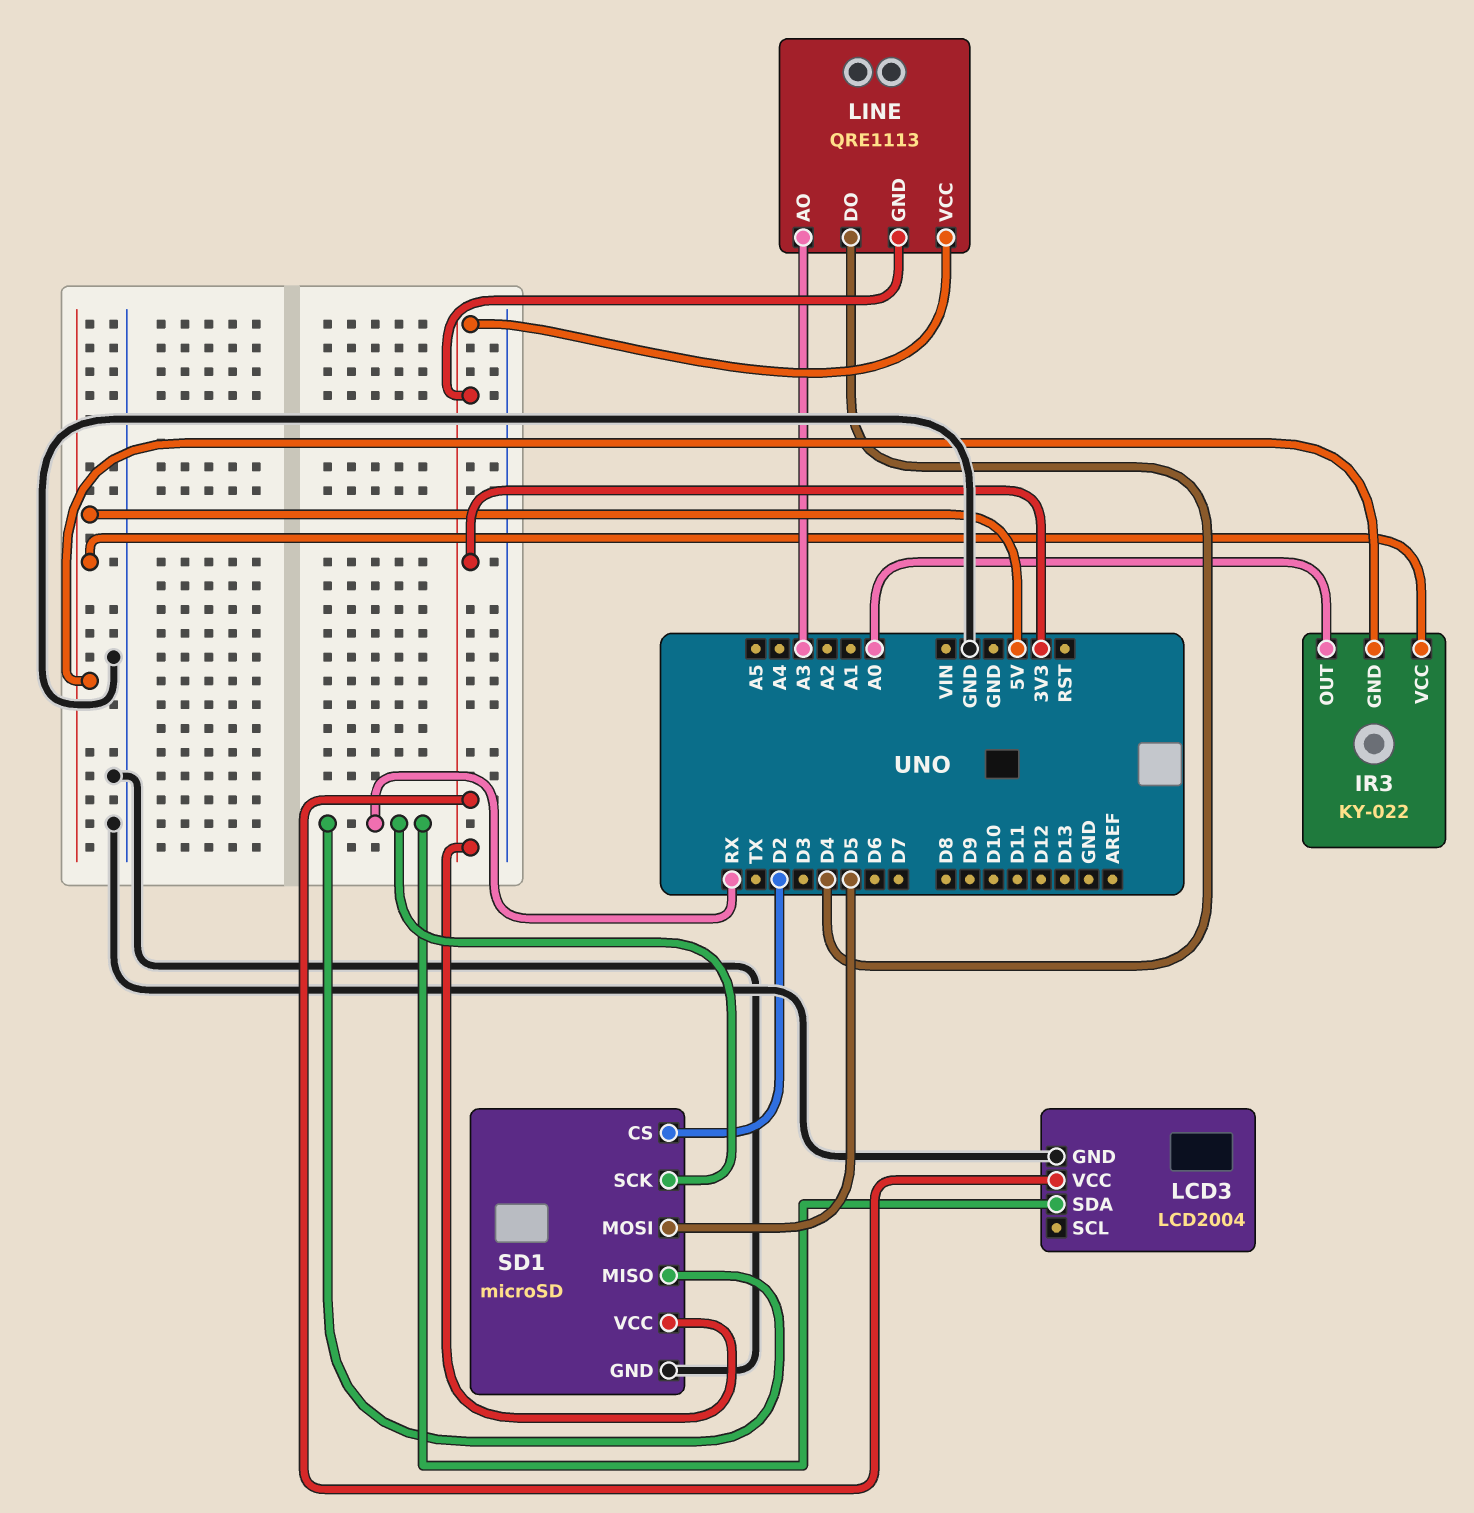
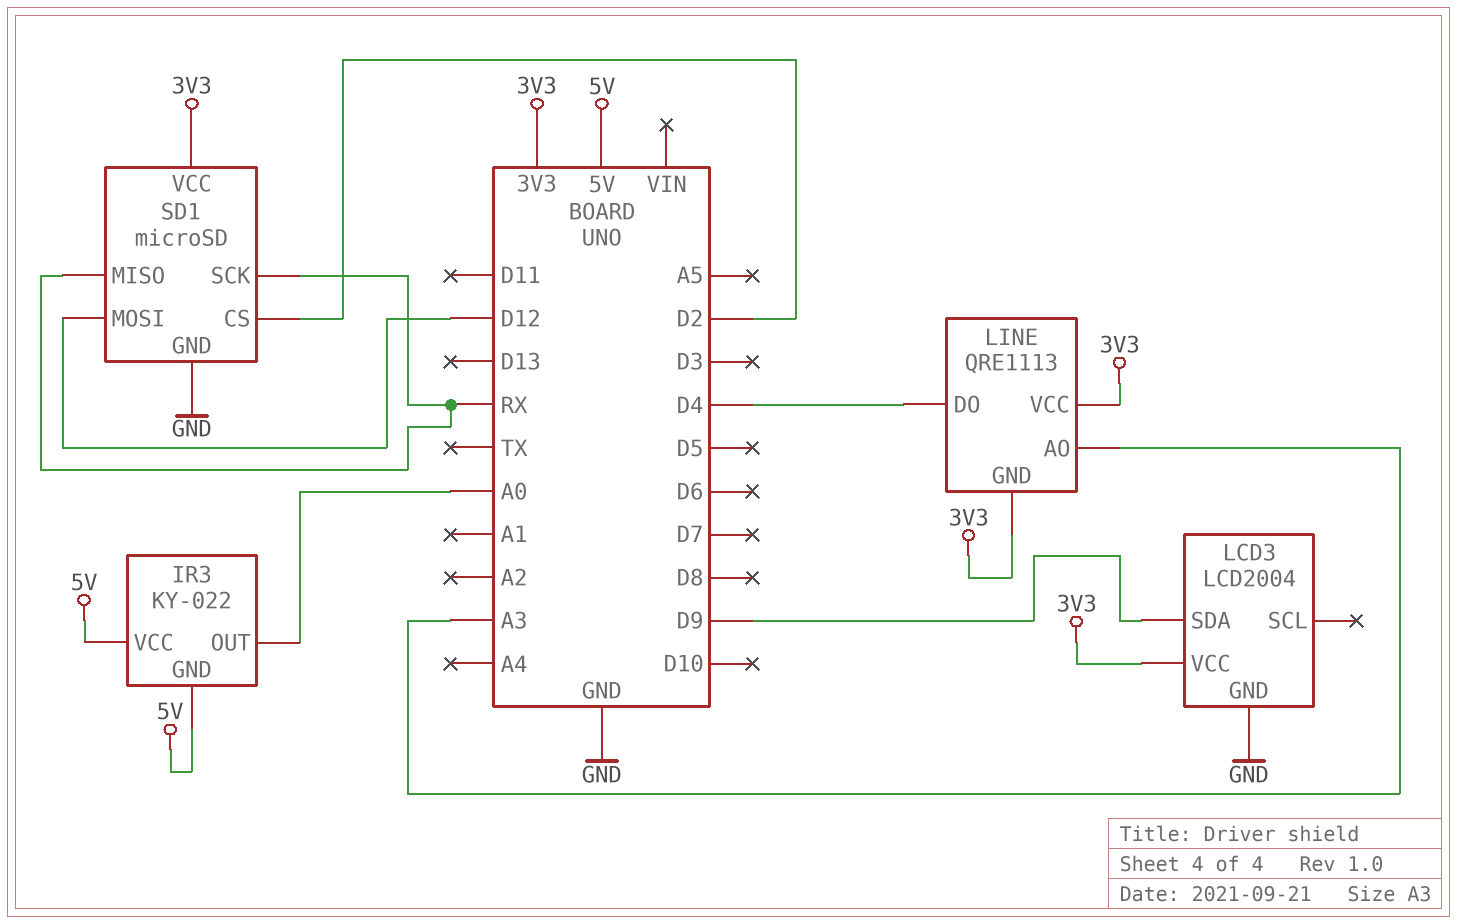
LCD3 pin SDA: RX -> D9
SD1 pin MOSI: D5 -> D12

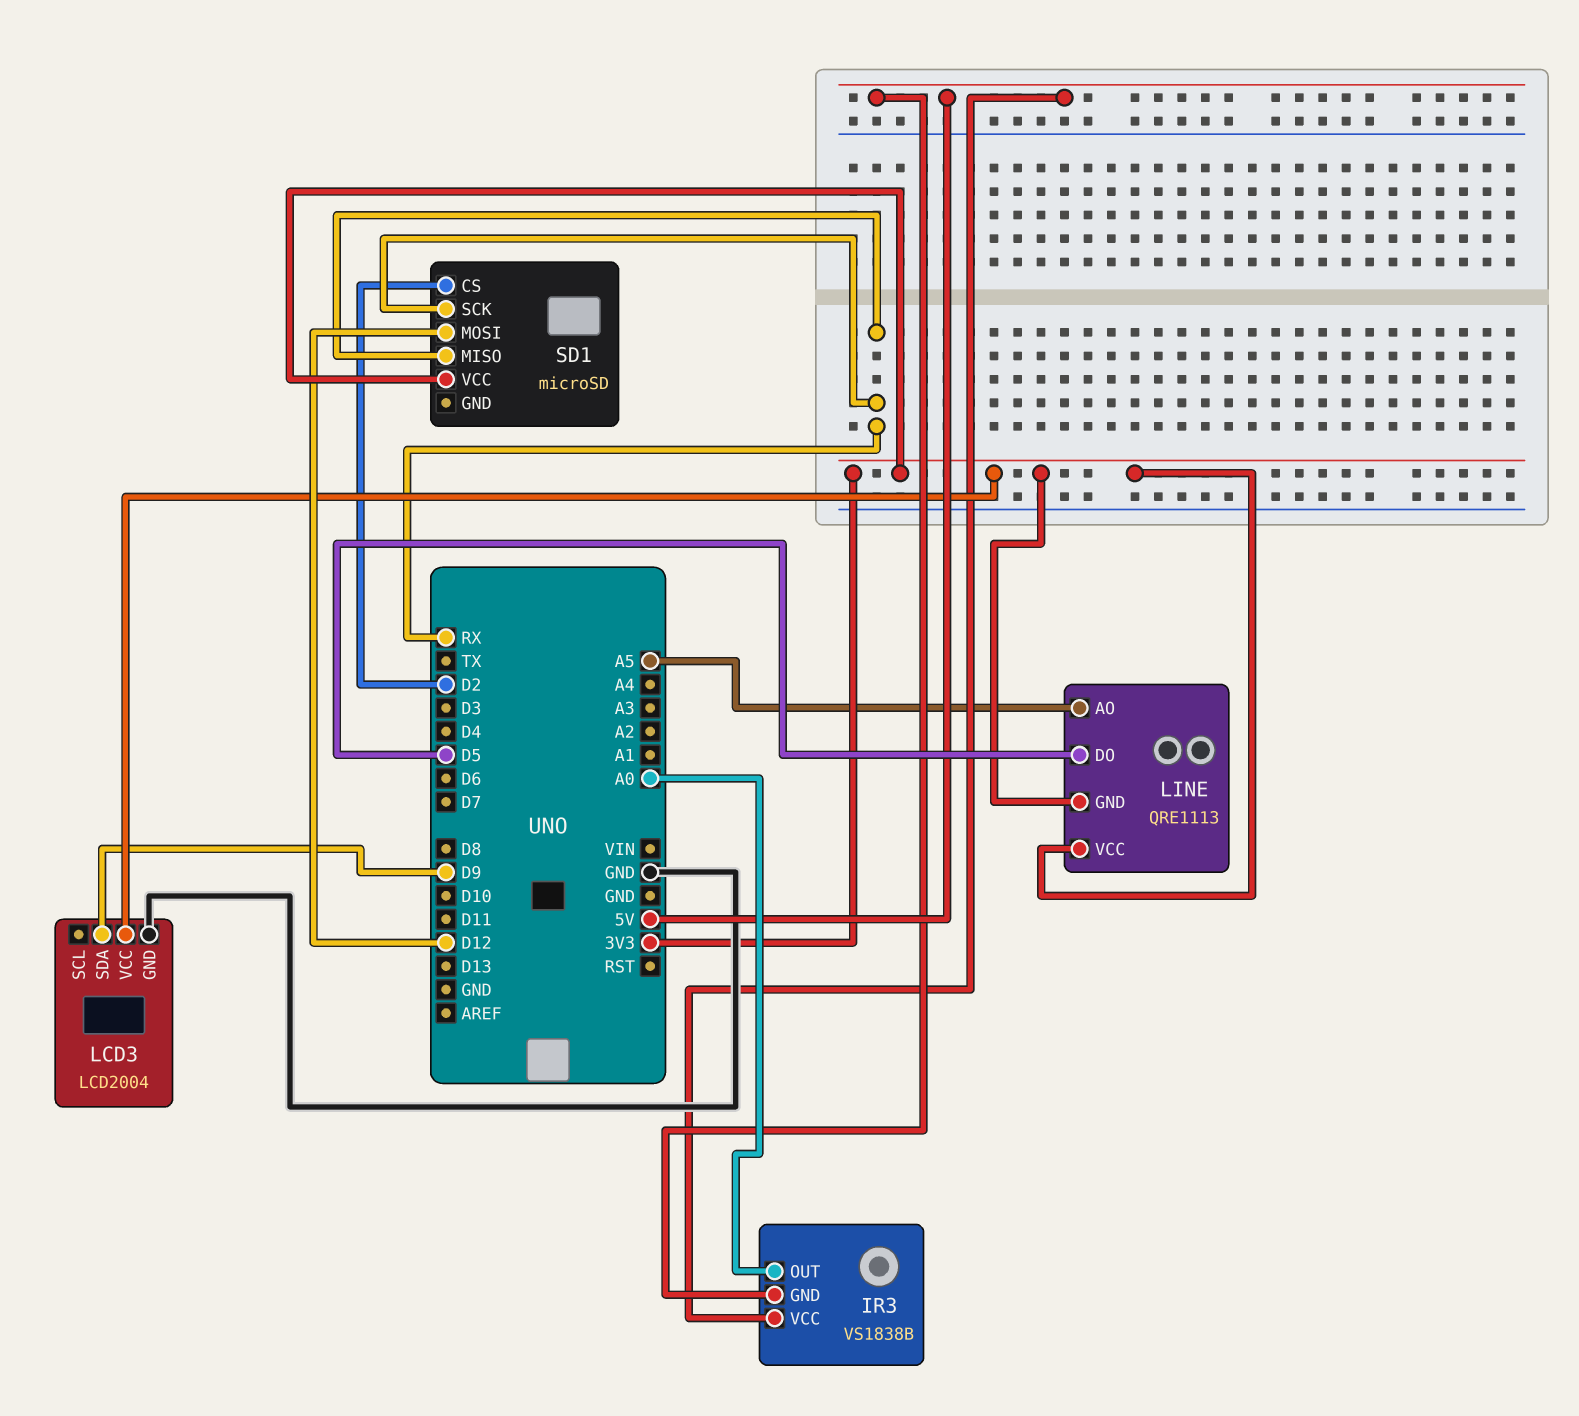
IR3: KY-022 -> VS1838B
LINE pin AO: A3 -> A5
LINE pin DO: D4 -> D5
SD1 pin GND: GND -> none

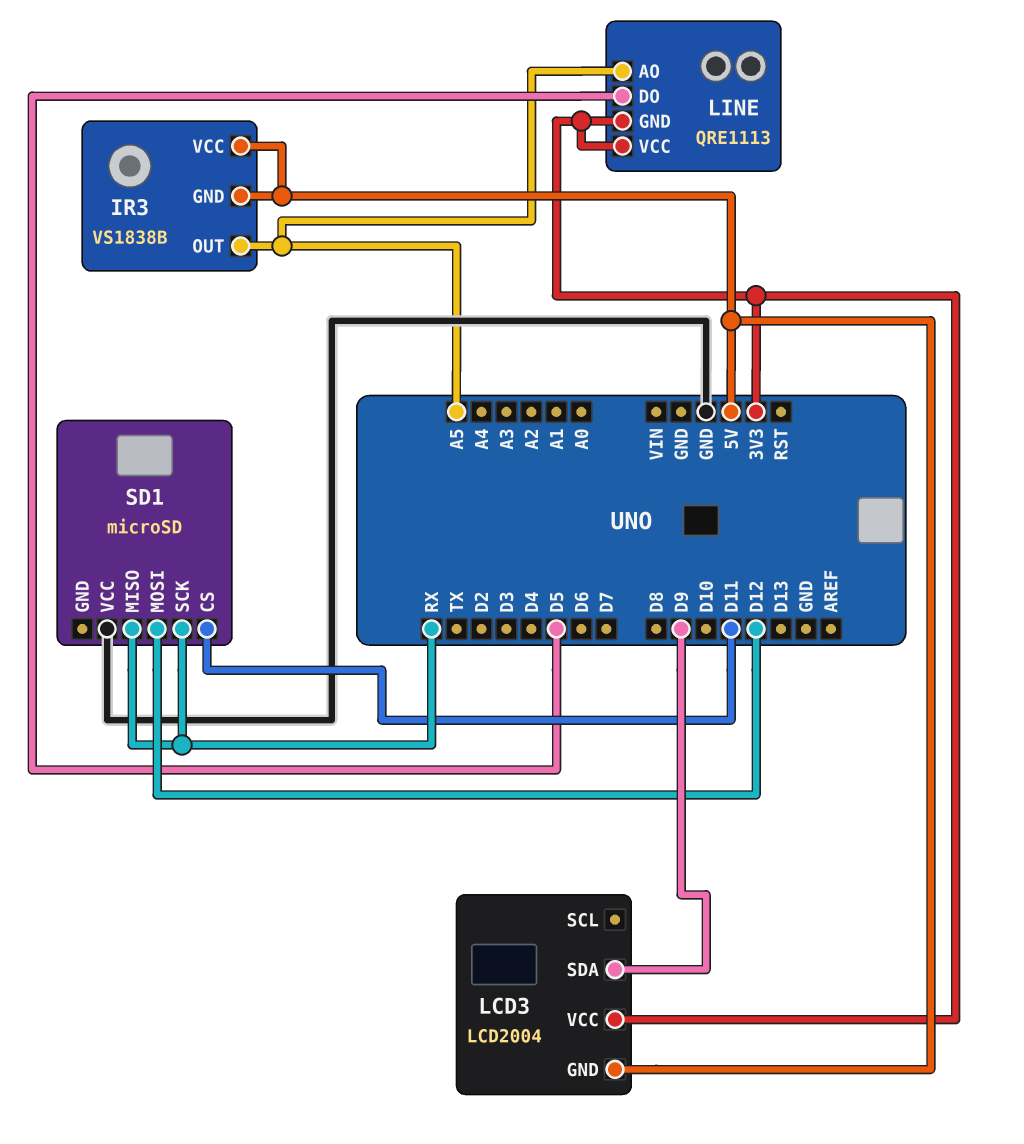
IR3 pin OUT: A0 -> A5
LCD3 pin GND: GND -> 5V
SD1 pin CS: D2 -> D11
SD1 pin VCC: 3V3 -> GND

